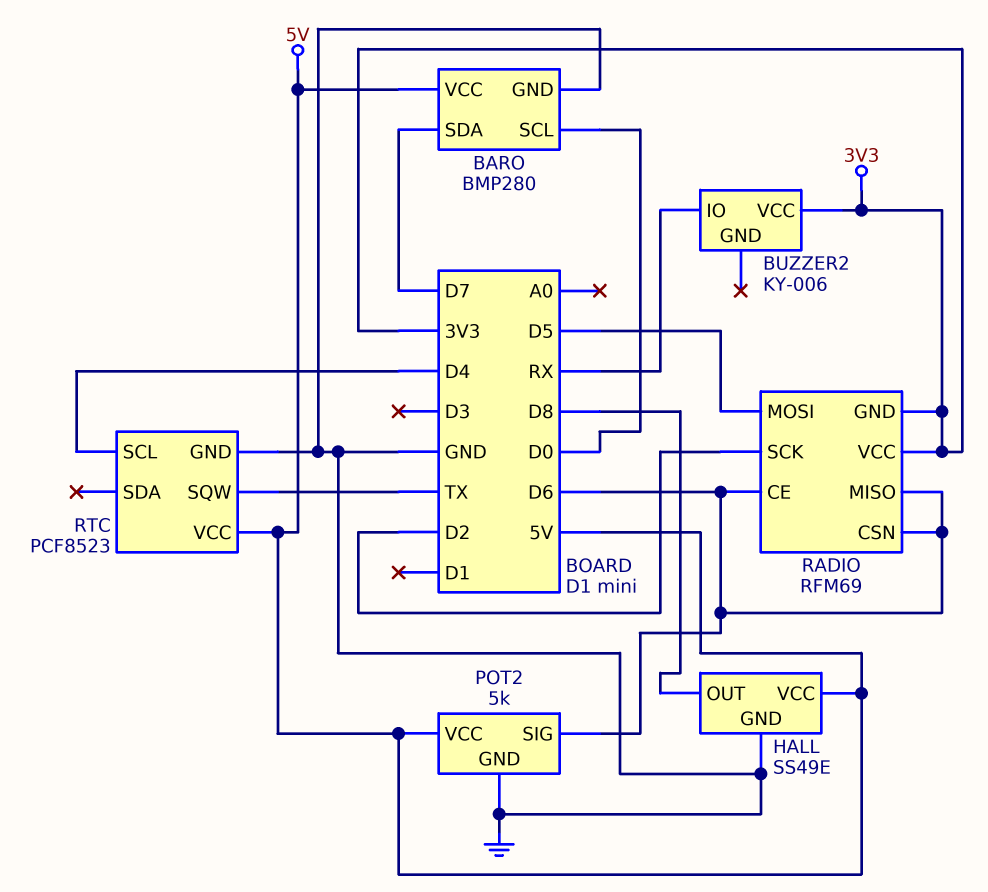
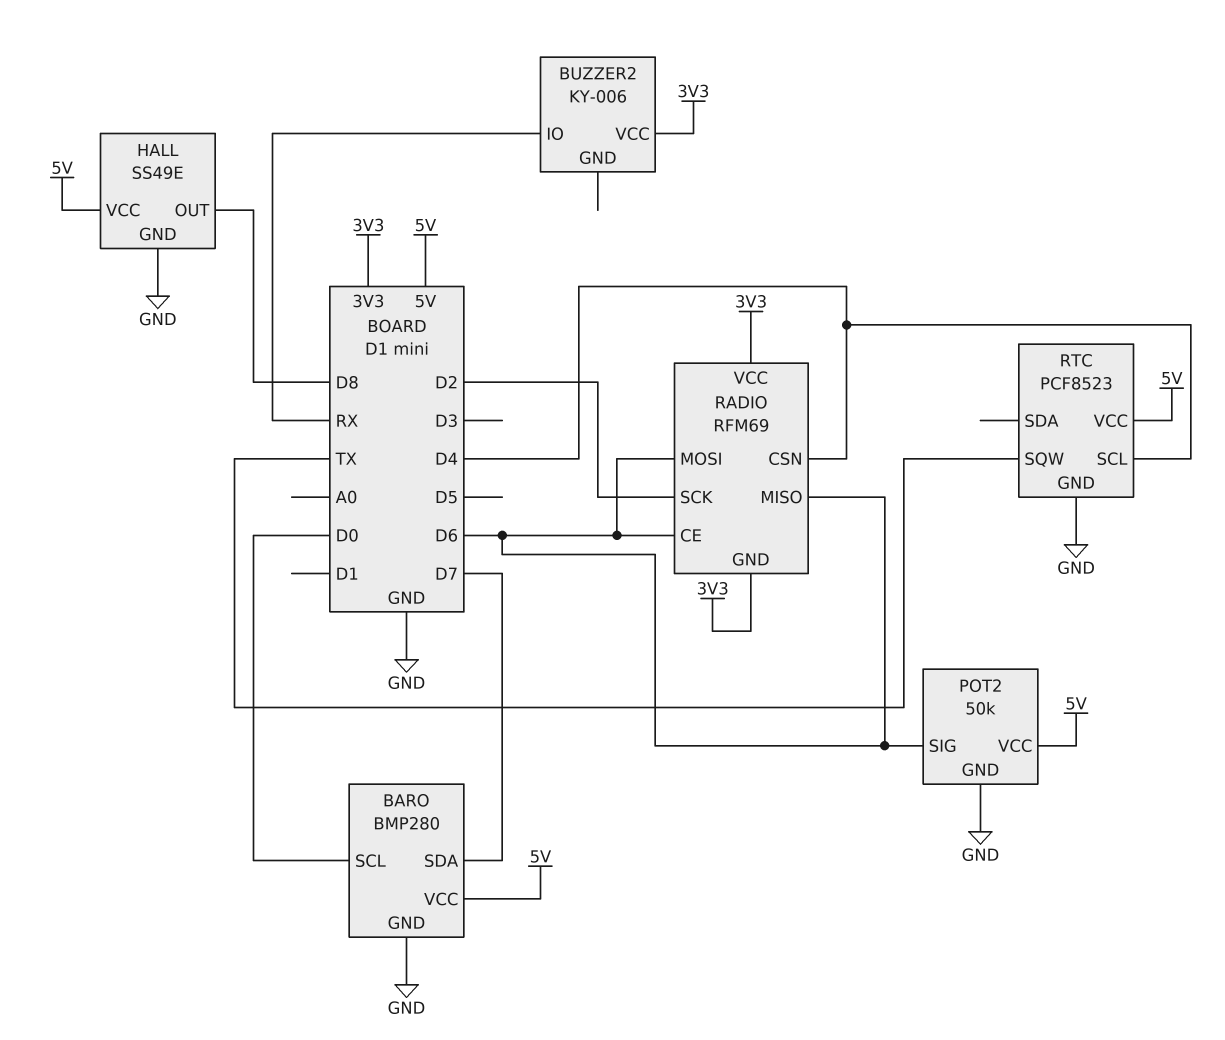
POT2: 5k -> 50k
RADIO pin CSN: D6 -> D4
RADIO pin MOSI: D5 -> D6

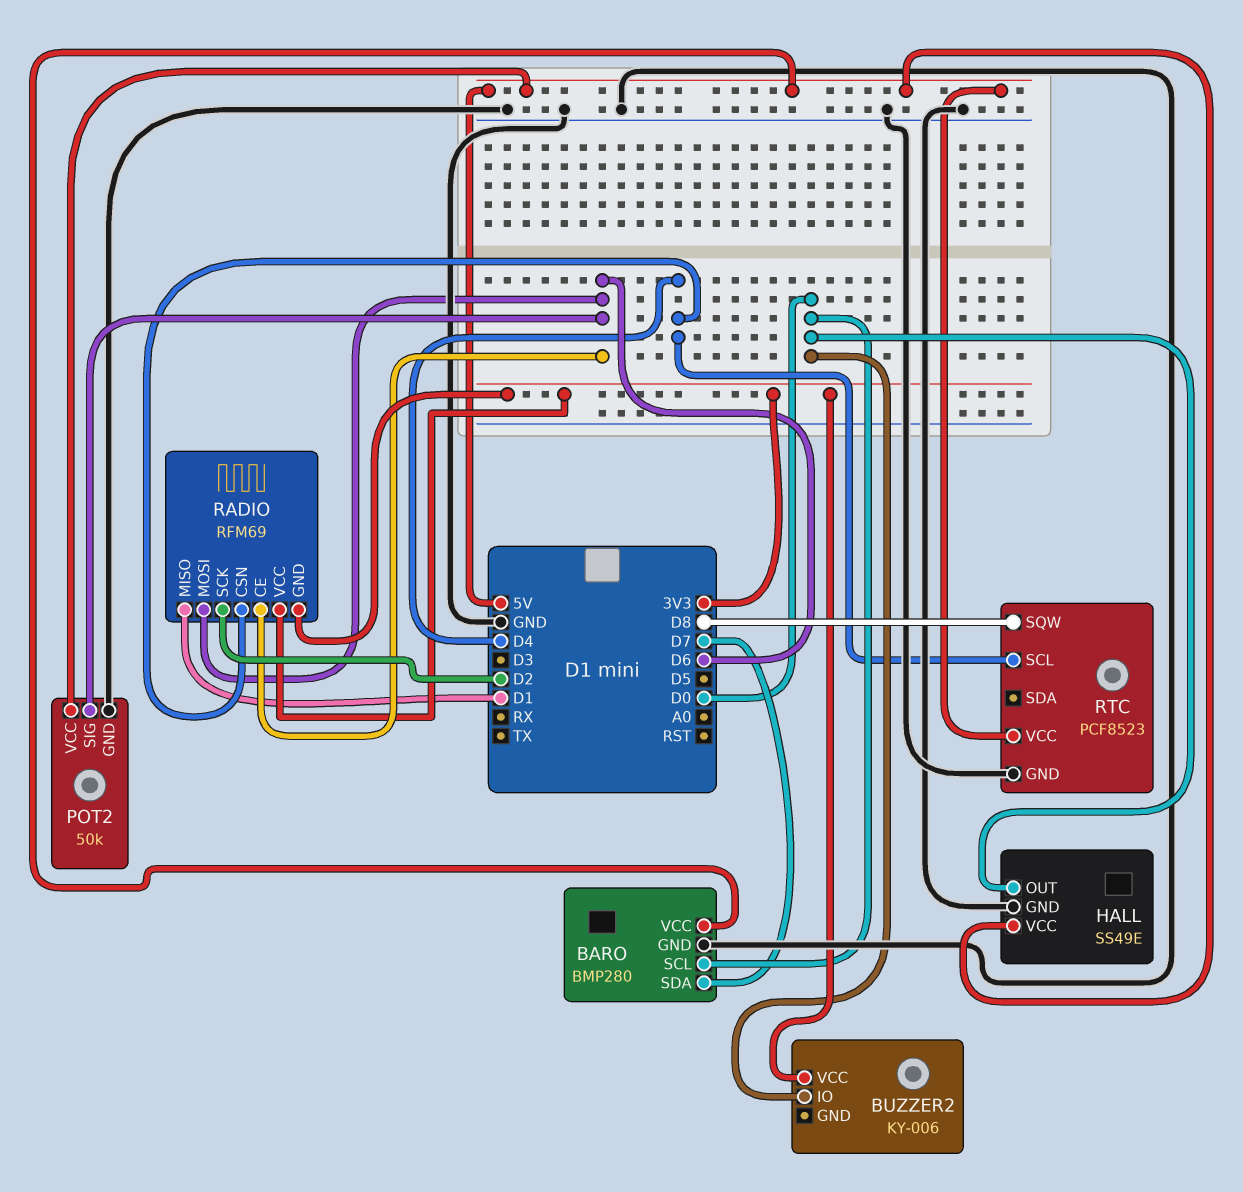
BUZZER2 pin IO: RX -> D0
HALL pin OUT: D8 -> D0
RADIO pin MISO: D6 -> D1
RTC pin SQW: TX -> D8

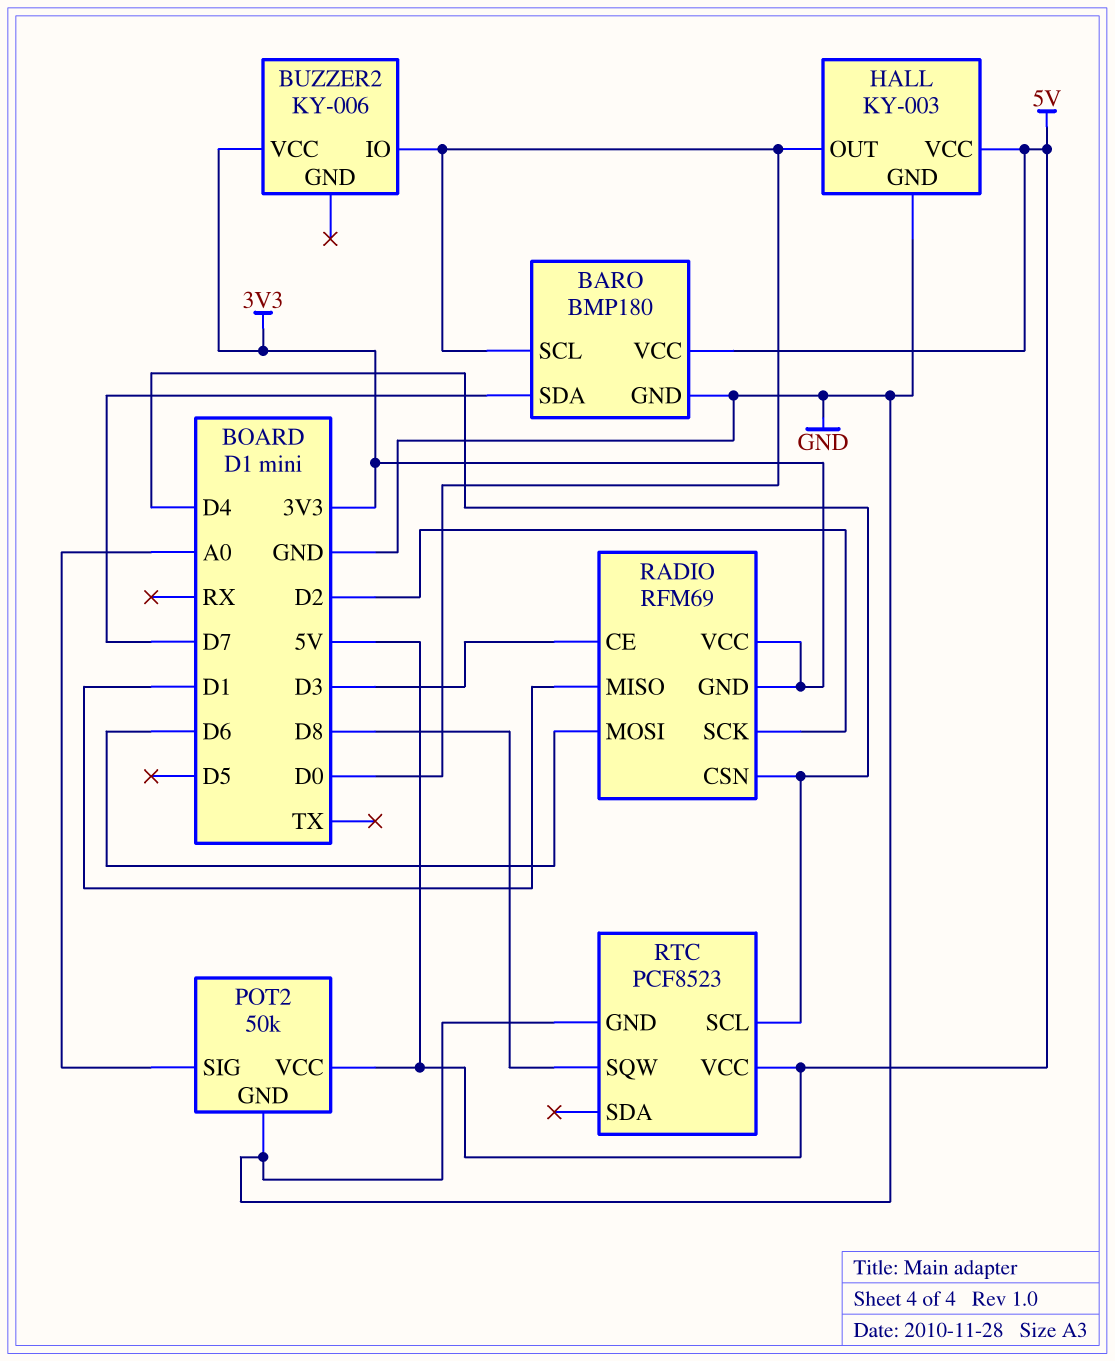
BARO: BMP280 -> BMP180
HALL: SS49E -> KY-003
POT2 pin SIG: D6 -> A0
RADIO pin CE: D6 -> D3

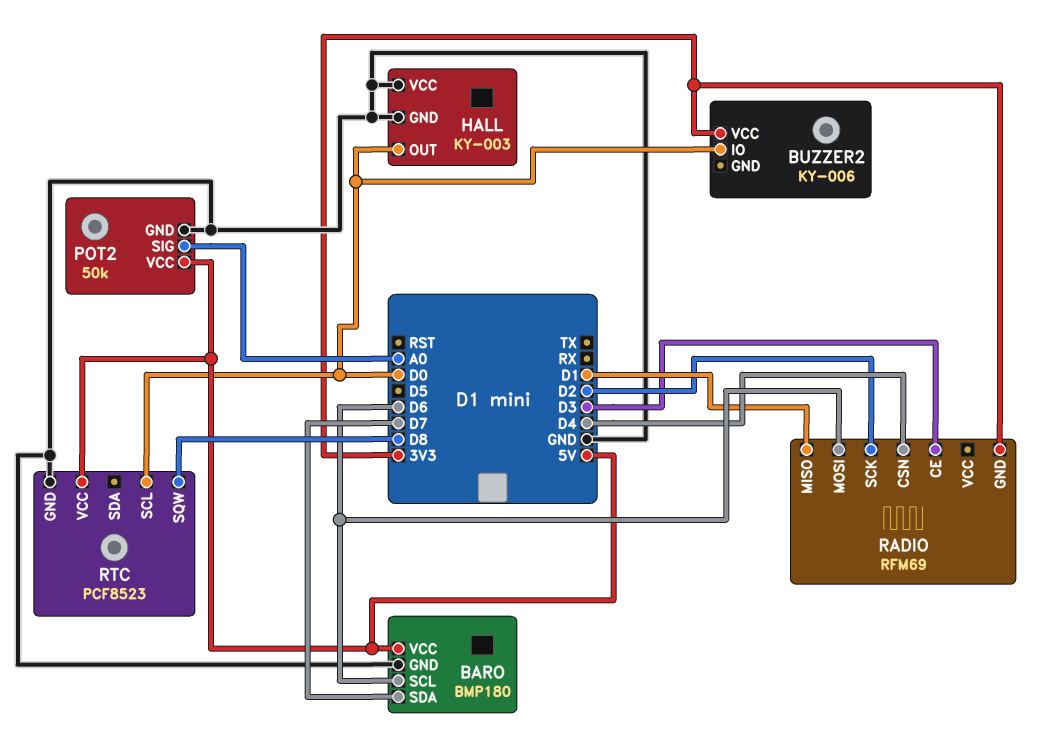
BARO pin SCL: D0 -> D6
HALL pin VCC: 5V -> GND
RADIO pin VCC: 3V3 -> none
RTC pin SCL: D4 -> D0

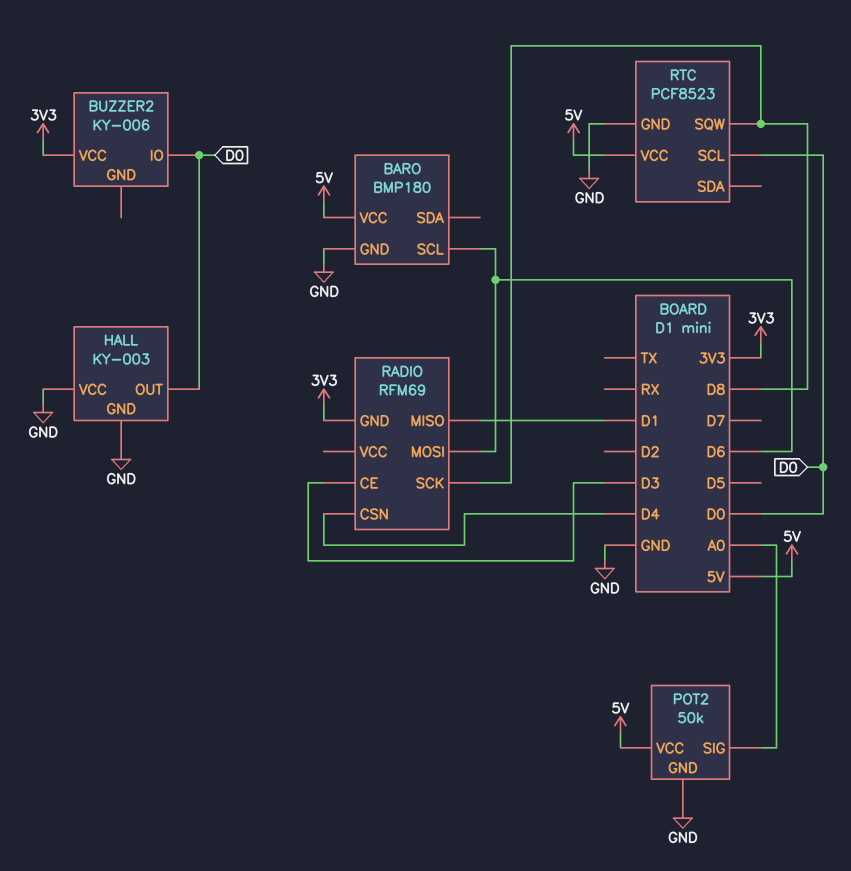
BARO pin SDA: D7 -> none
RADIO pin SCK: D2 -> D8

